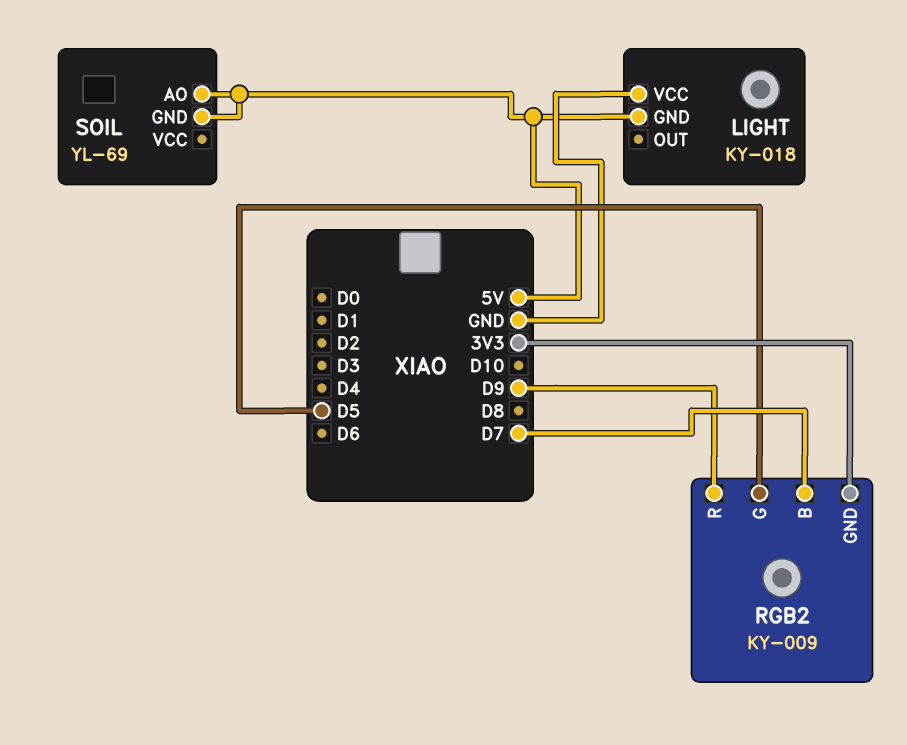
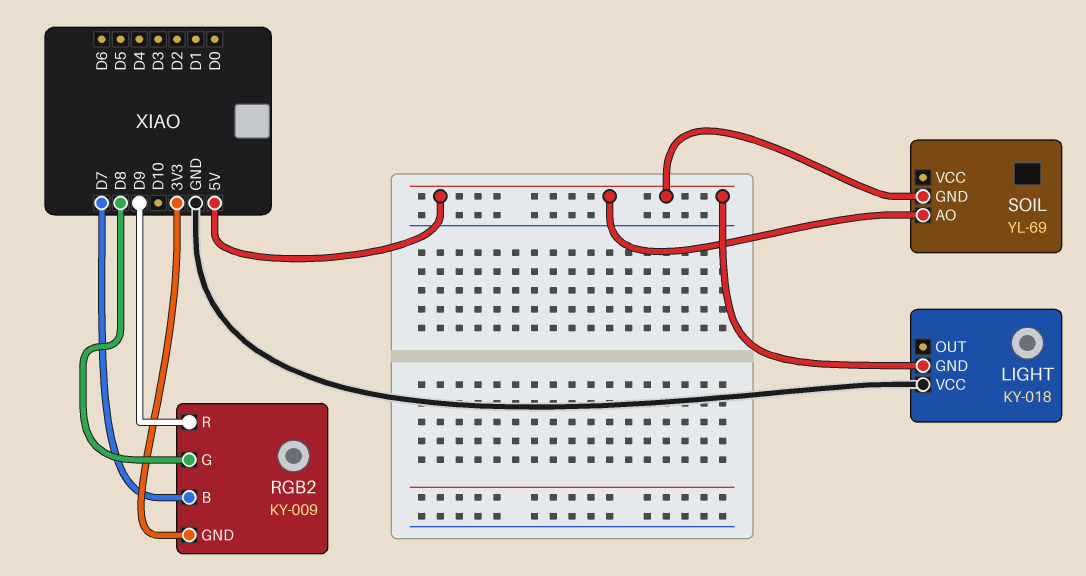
RGB2 pin G: D5 -> D8

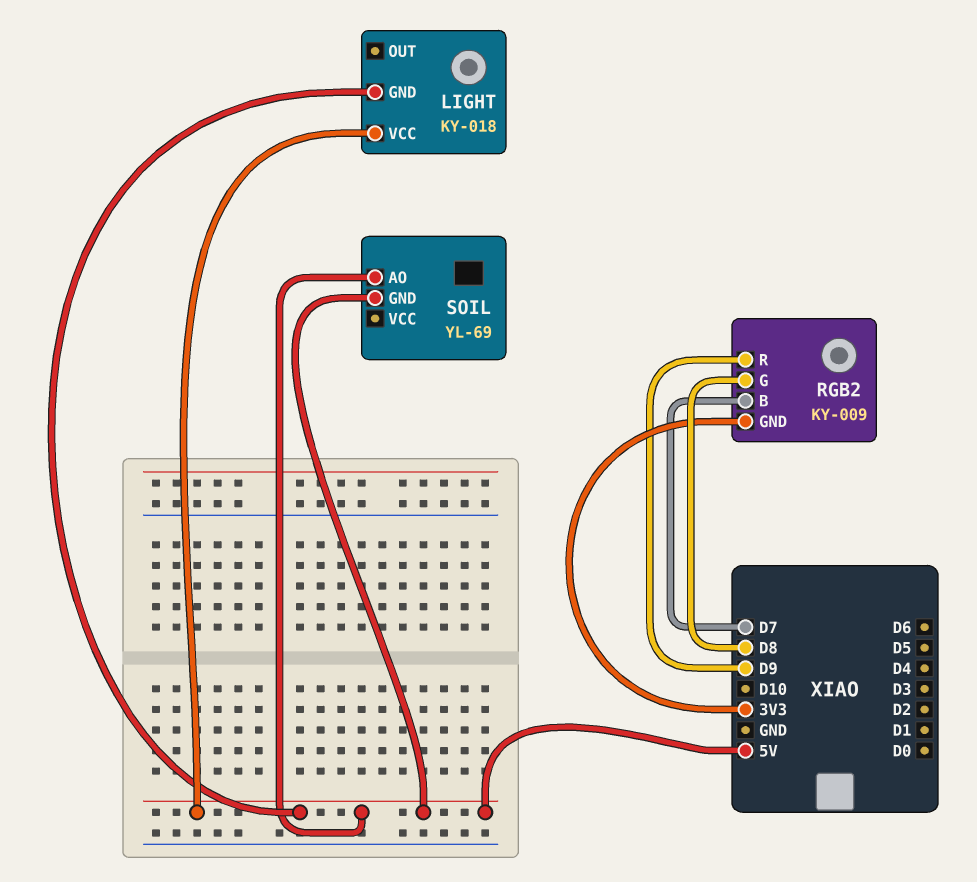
LIGHT pin VCC: GND -> 5V

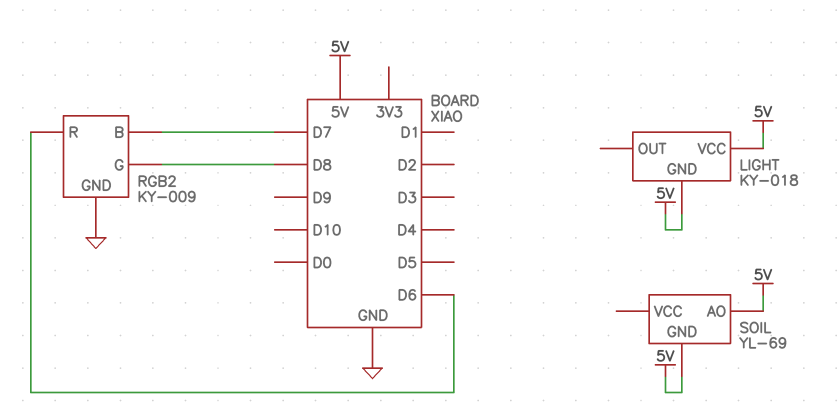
RGB2 pin GND: 3V3 -> GND
RGB2 pin R: D9 -> D6

